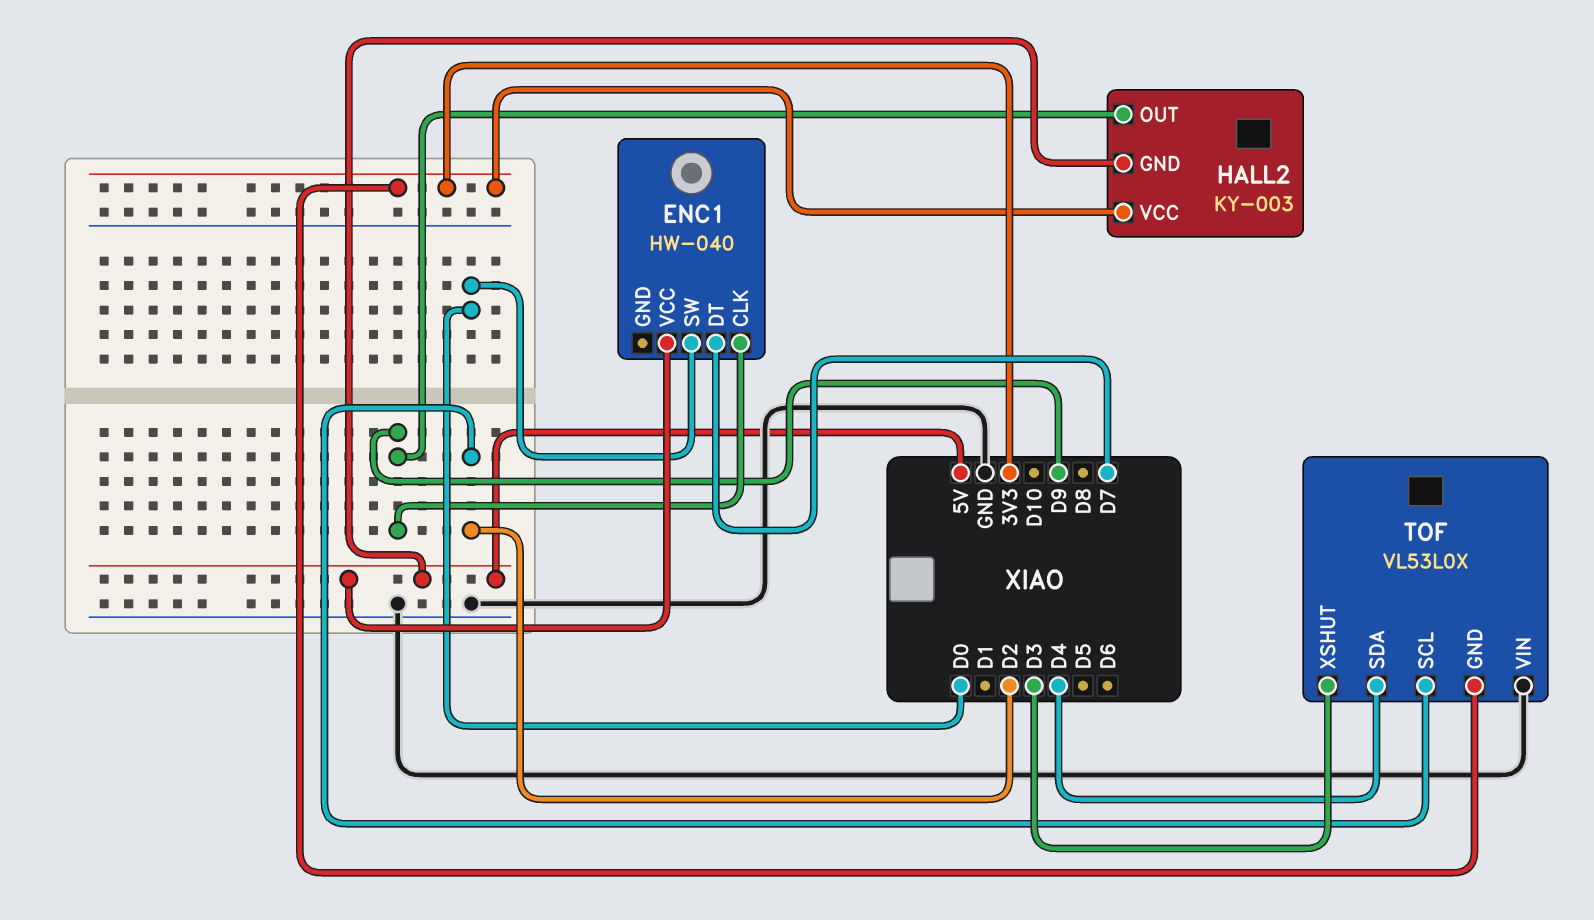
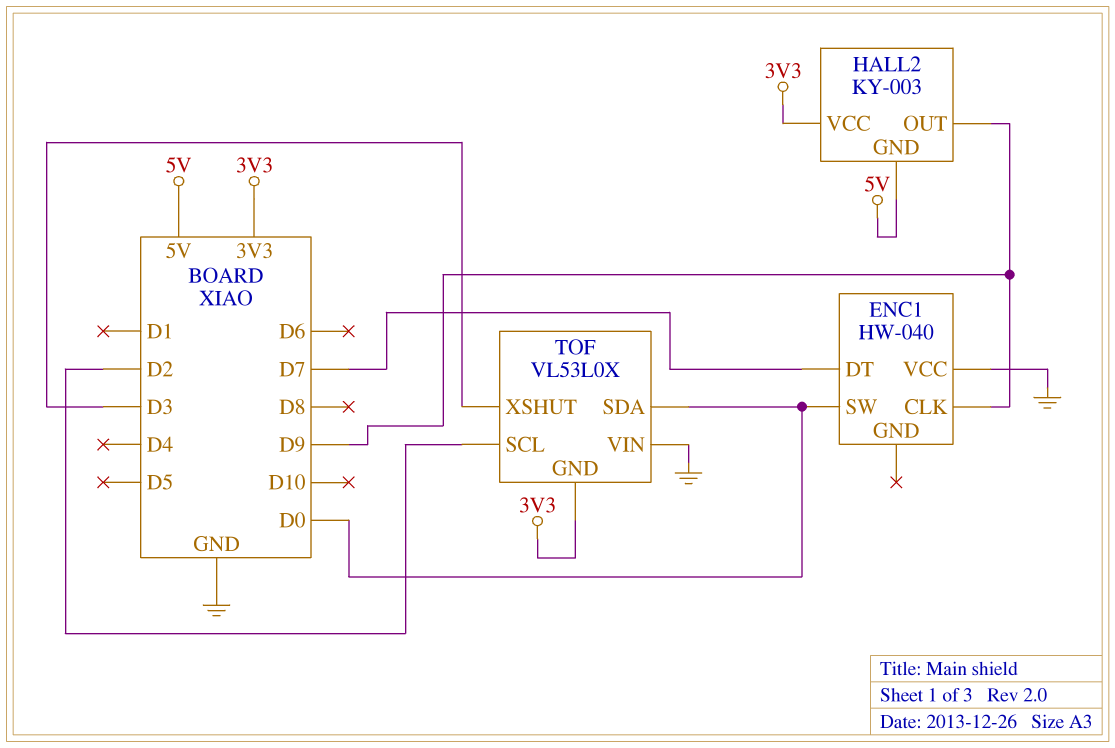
ENC1 pin VCC: 5V -> GND
TOF pin SDA: D4 -> D0

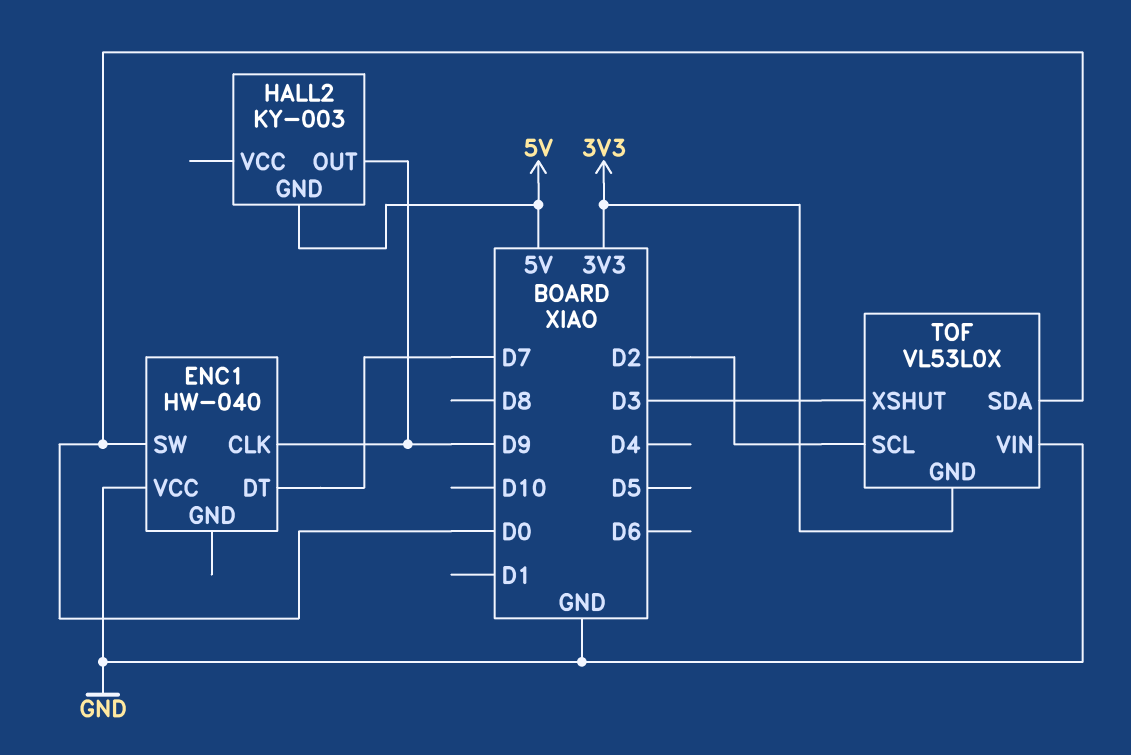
HALL2 pin VCC: 3V3 -> none

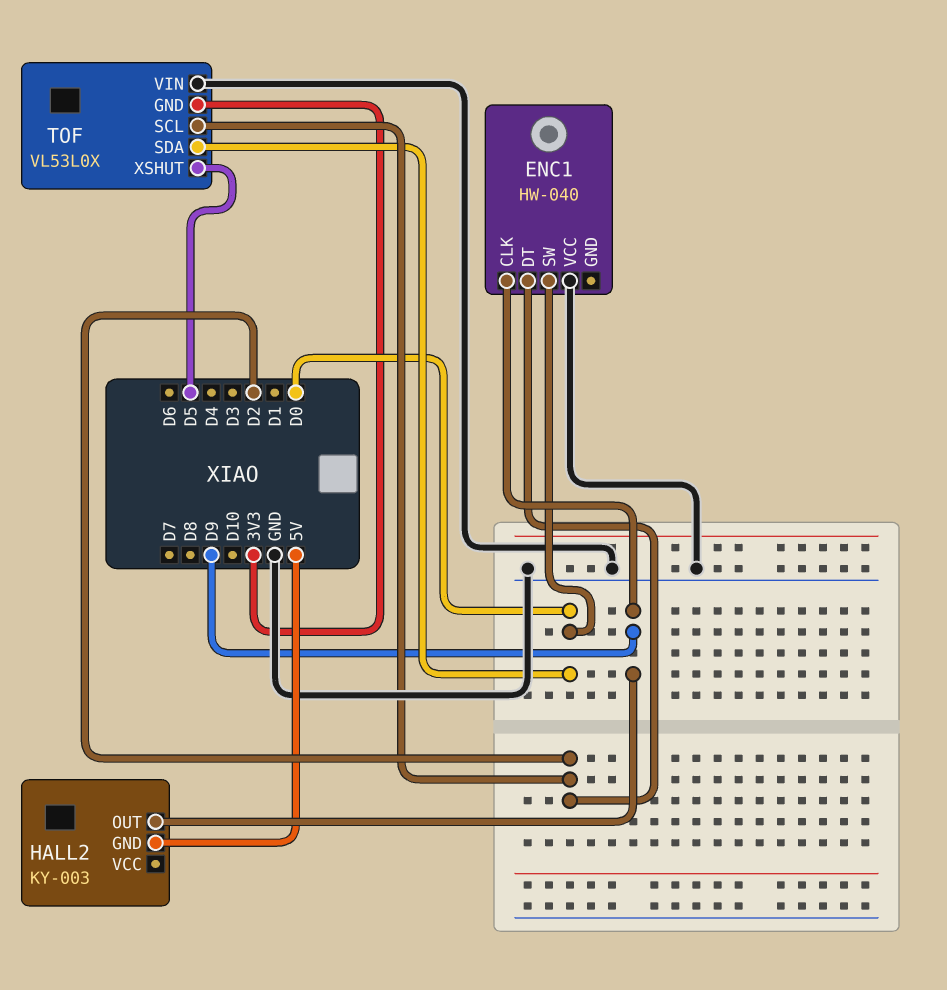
ENC1 pin DT: D7 -> D2
TOF pin XSHUT: D3 -> D5

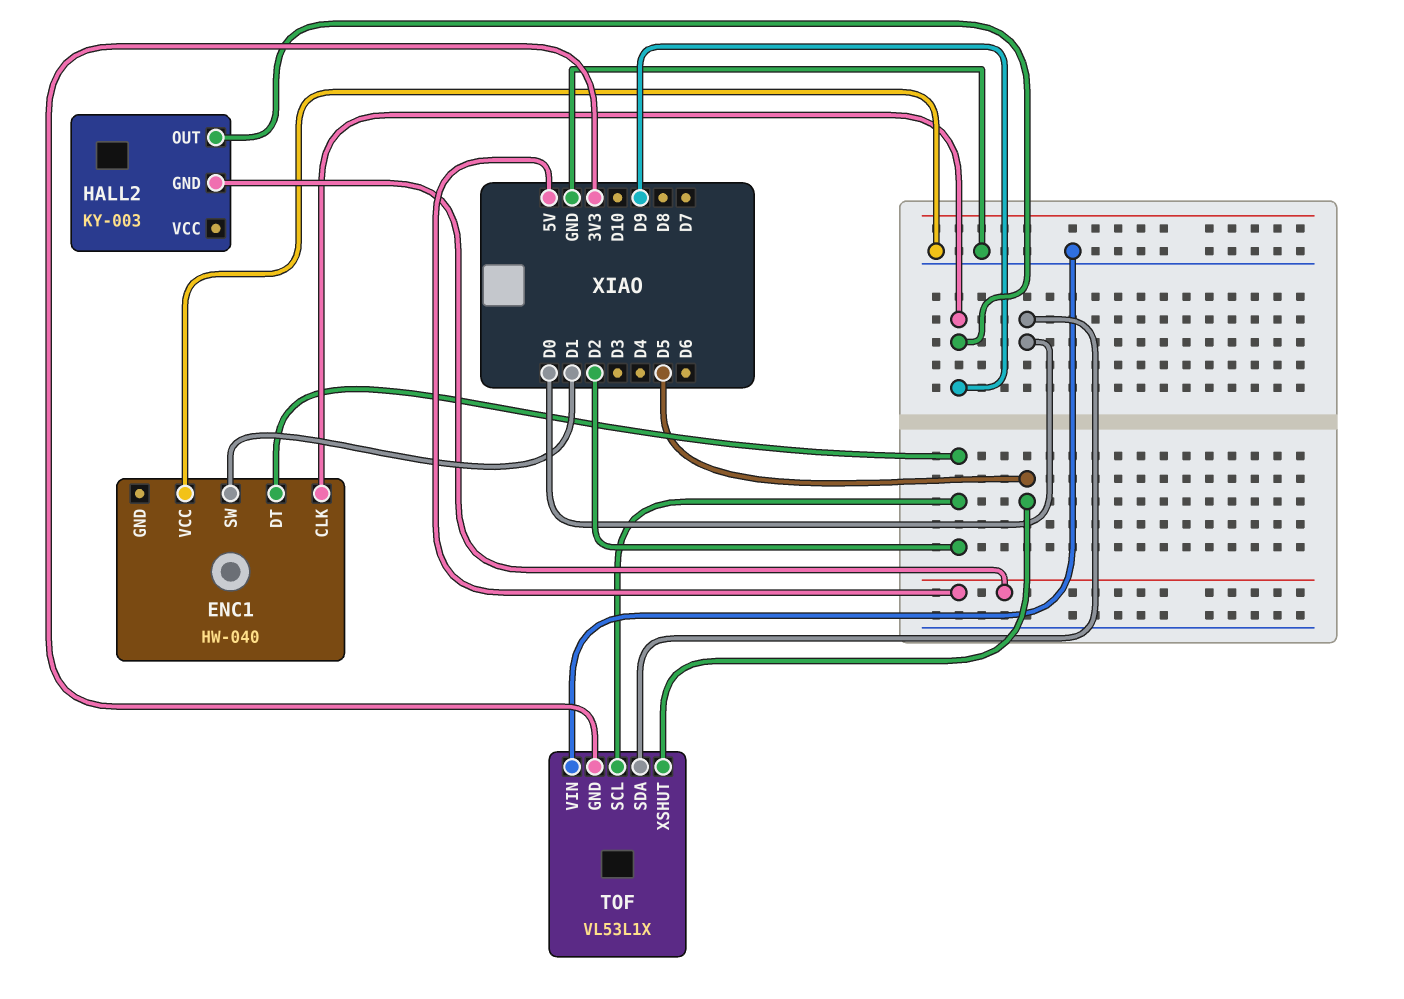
ENC1 pin SW: D0 -> D1
TOF: VL53L0X -> VL53L1X

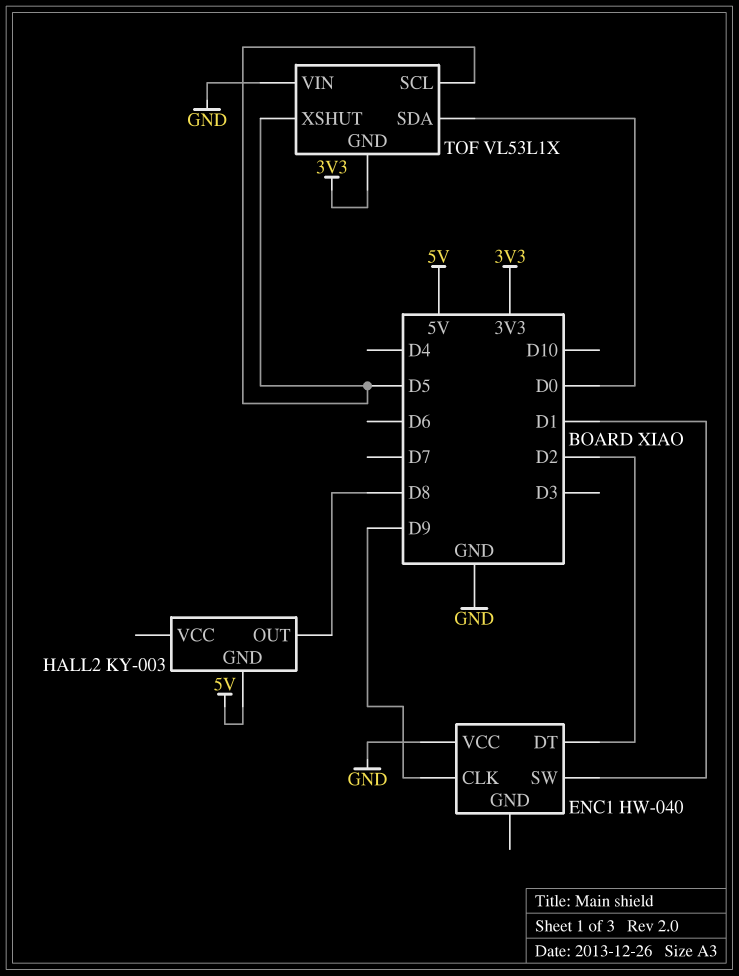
HALL2 pin OUT: D9 -> D8
TOF pin SCL: D2 -> D5

